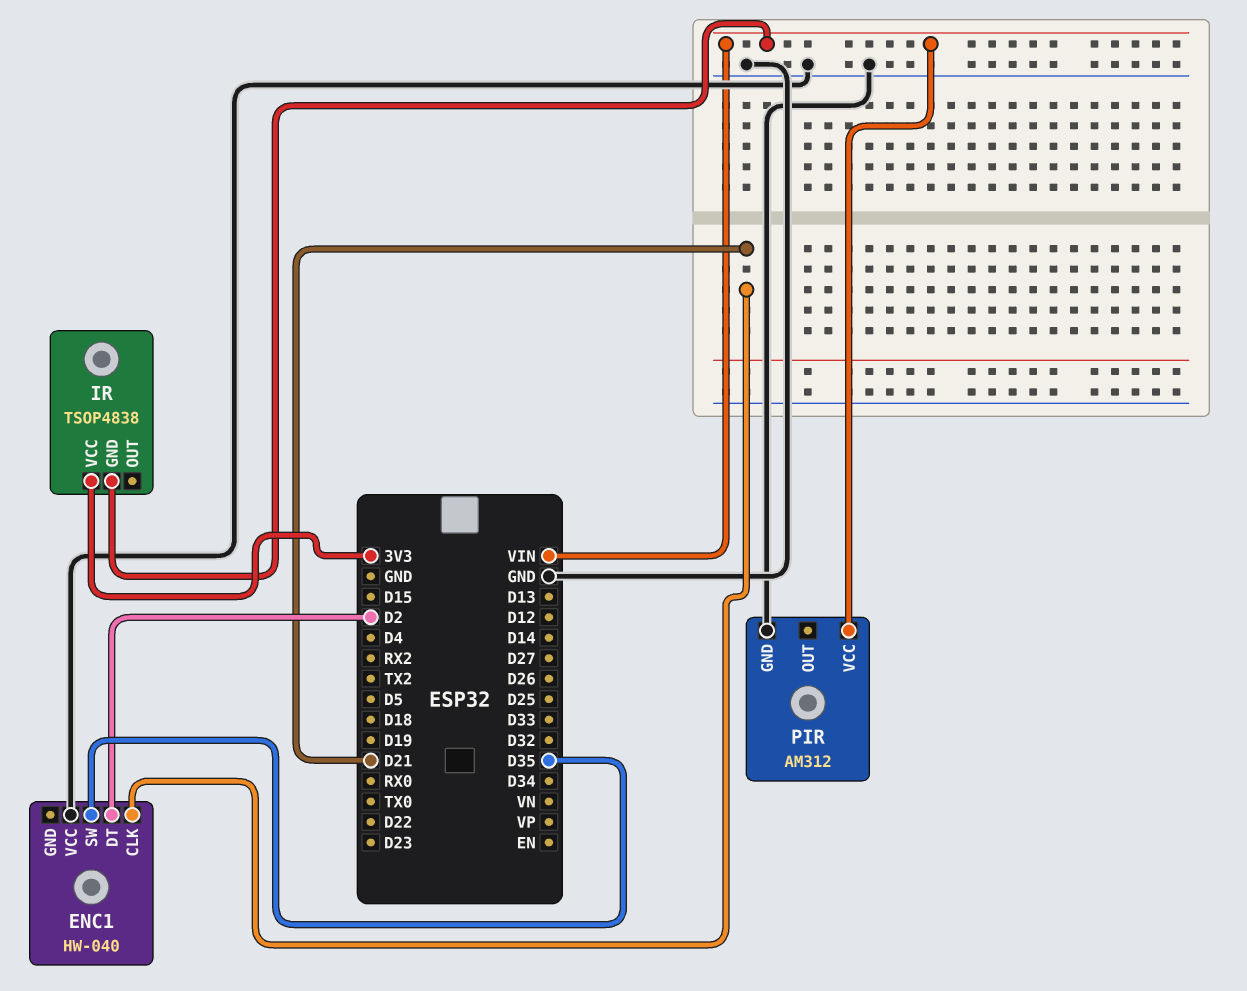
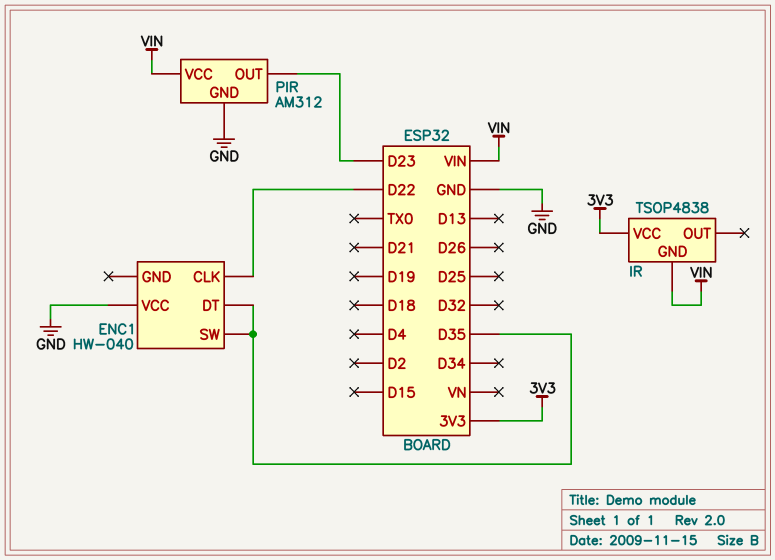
ENC1 pin CLK: D21 -> D22
ENC1 pin DT: D2 -> D35
PIR pin OUT: none -> D23

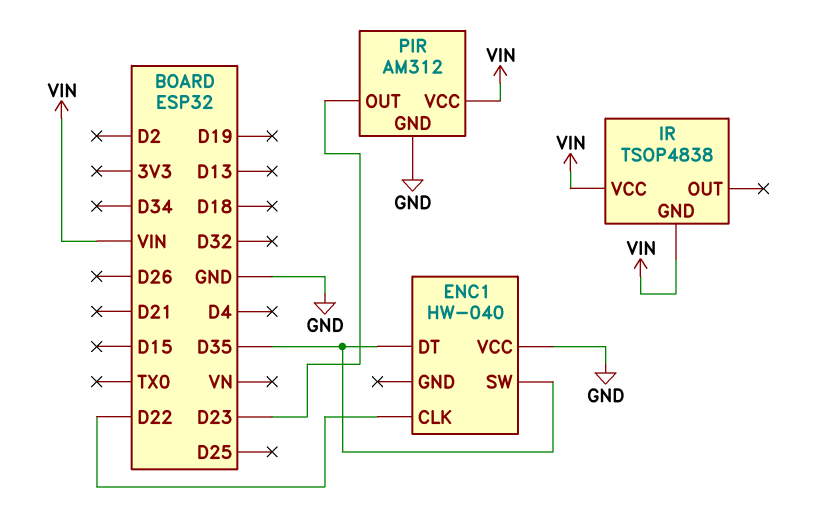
IR pin VCC: 3V3 -> VIN

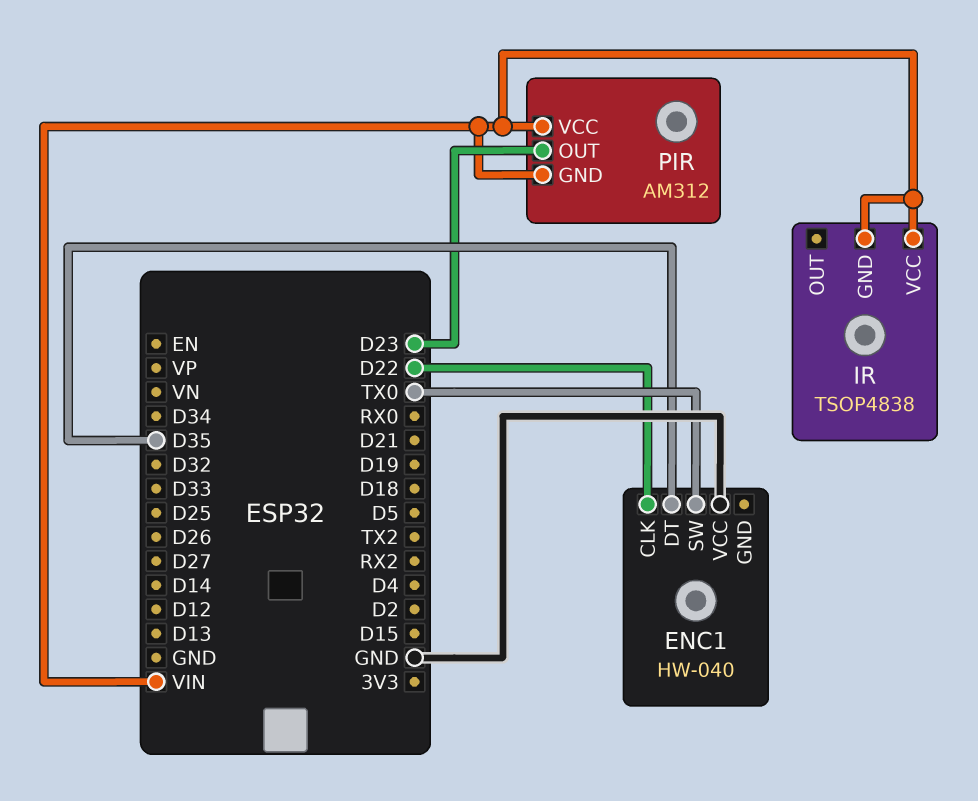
ENC1 pin SW: D35 -> TX0
PIR pin GND: GND -> VIN

